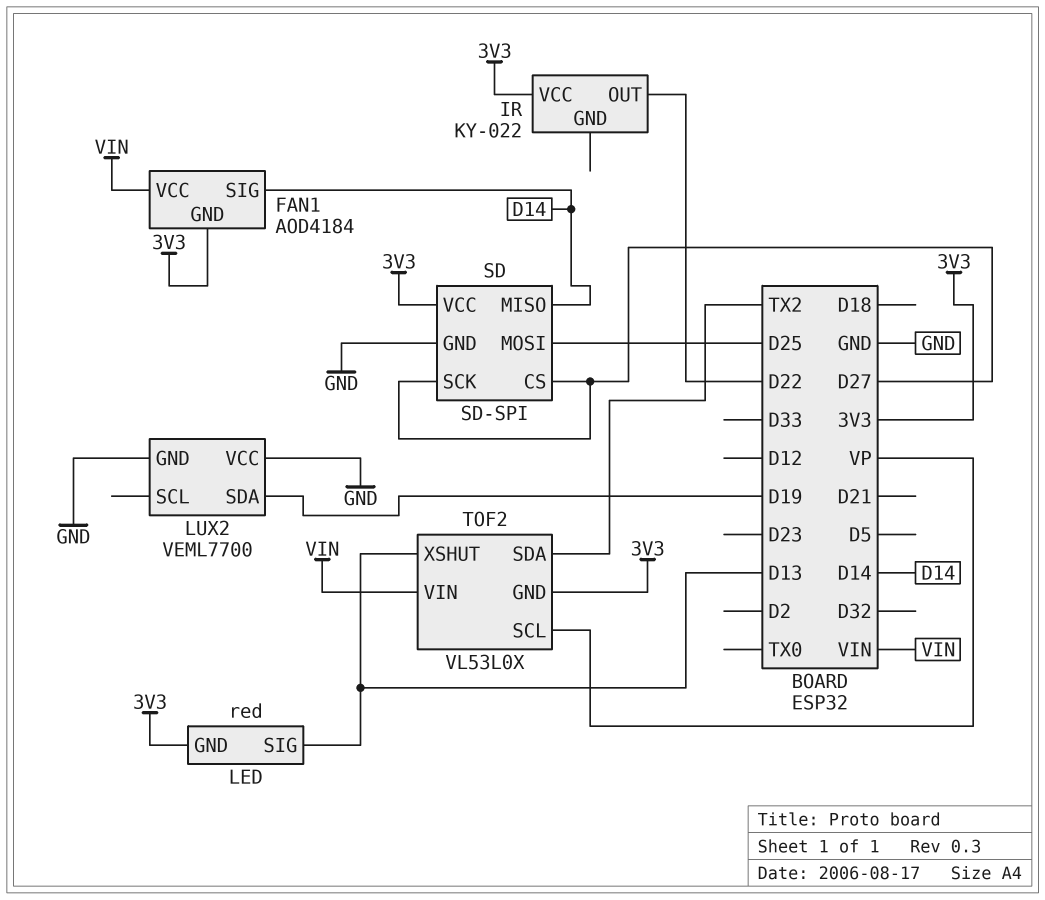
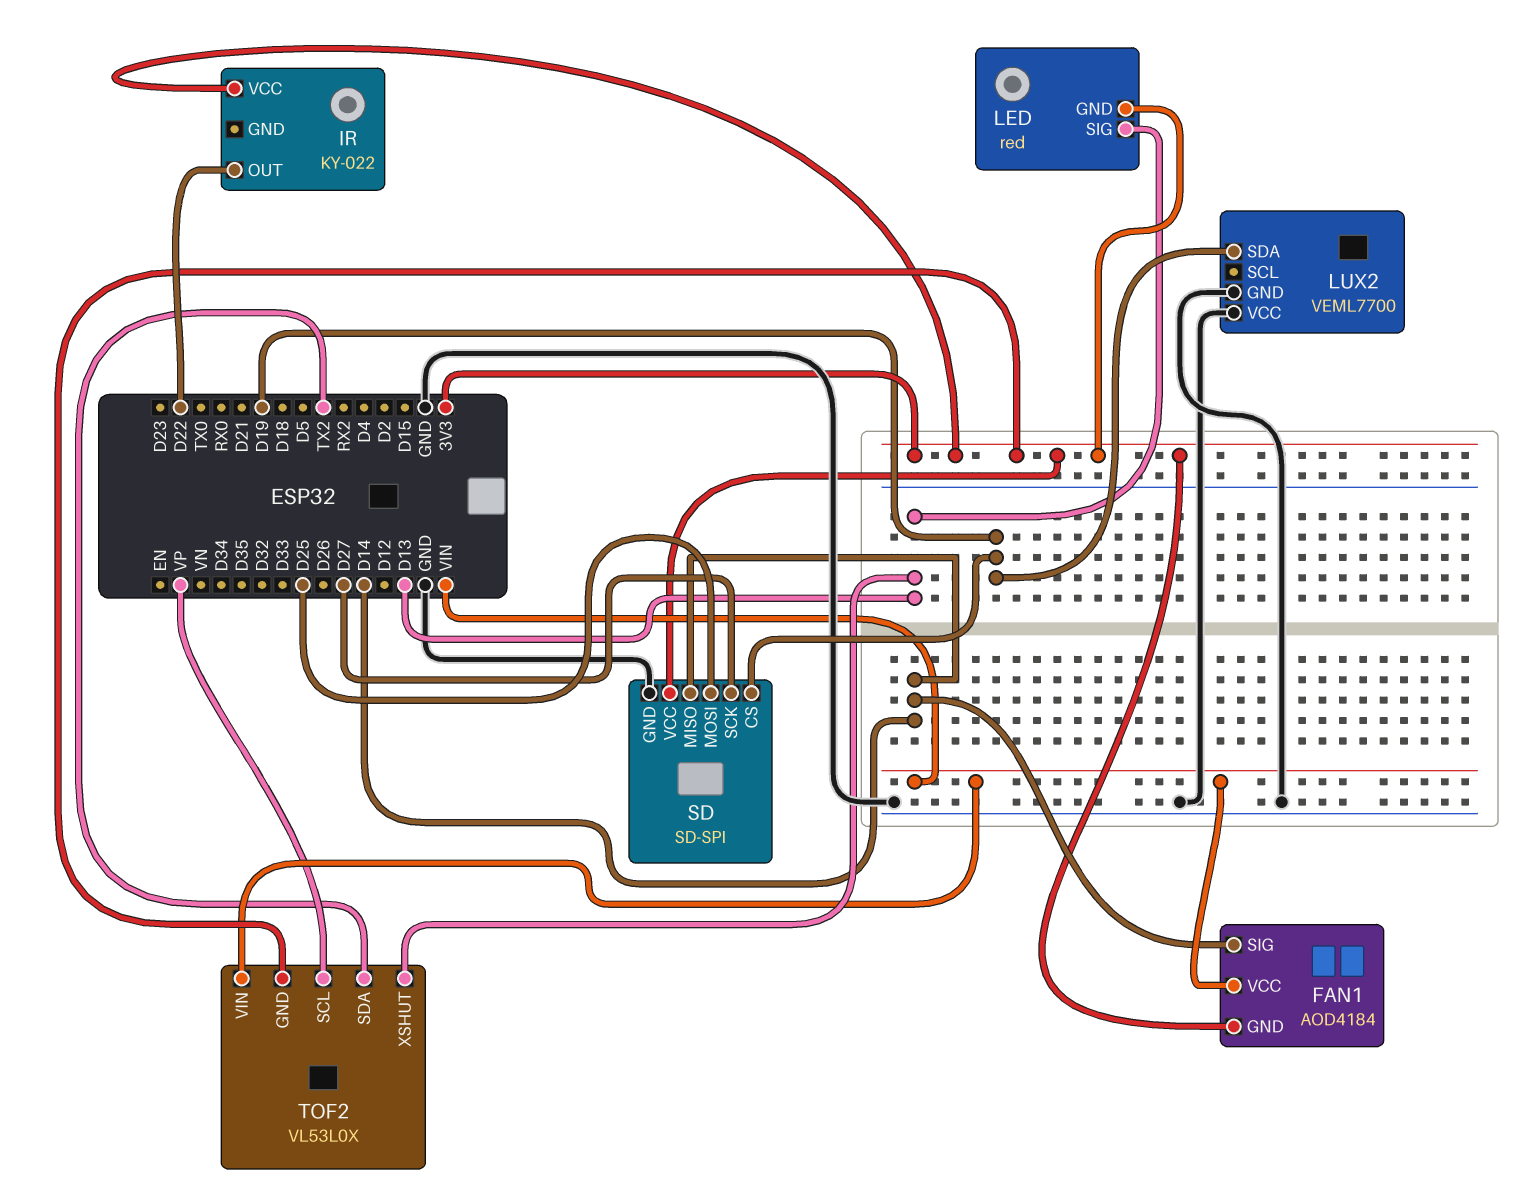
SD pin CS: D27 -> D19

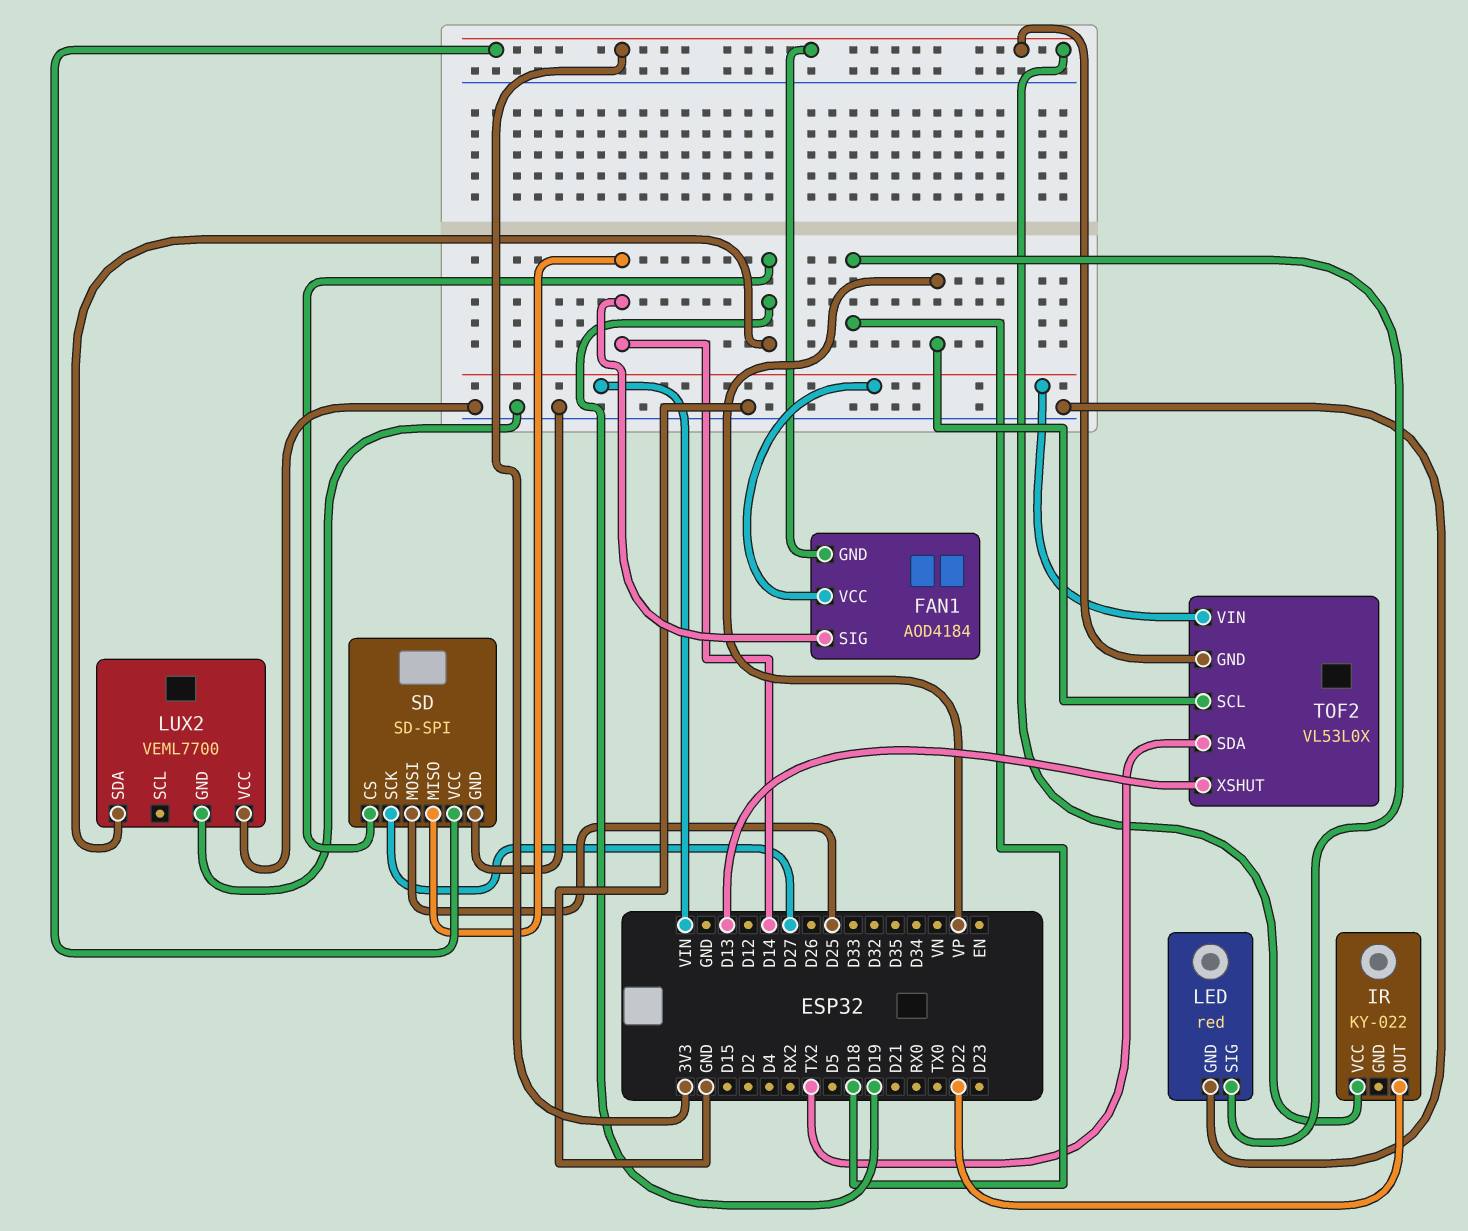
LED pin GND: 3V3 -> GND
LED pin SIG: D13 -> D18

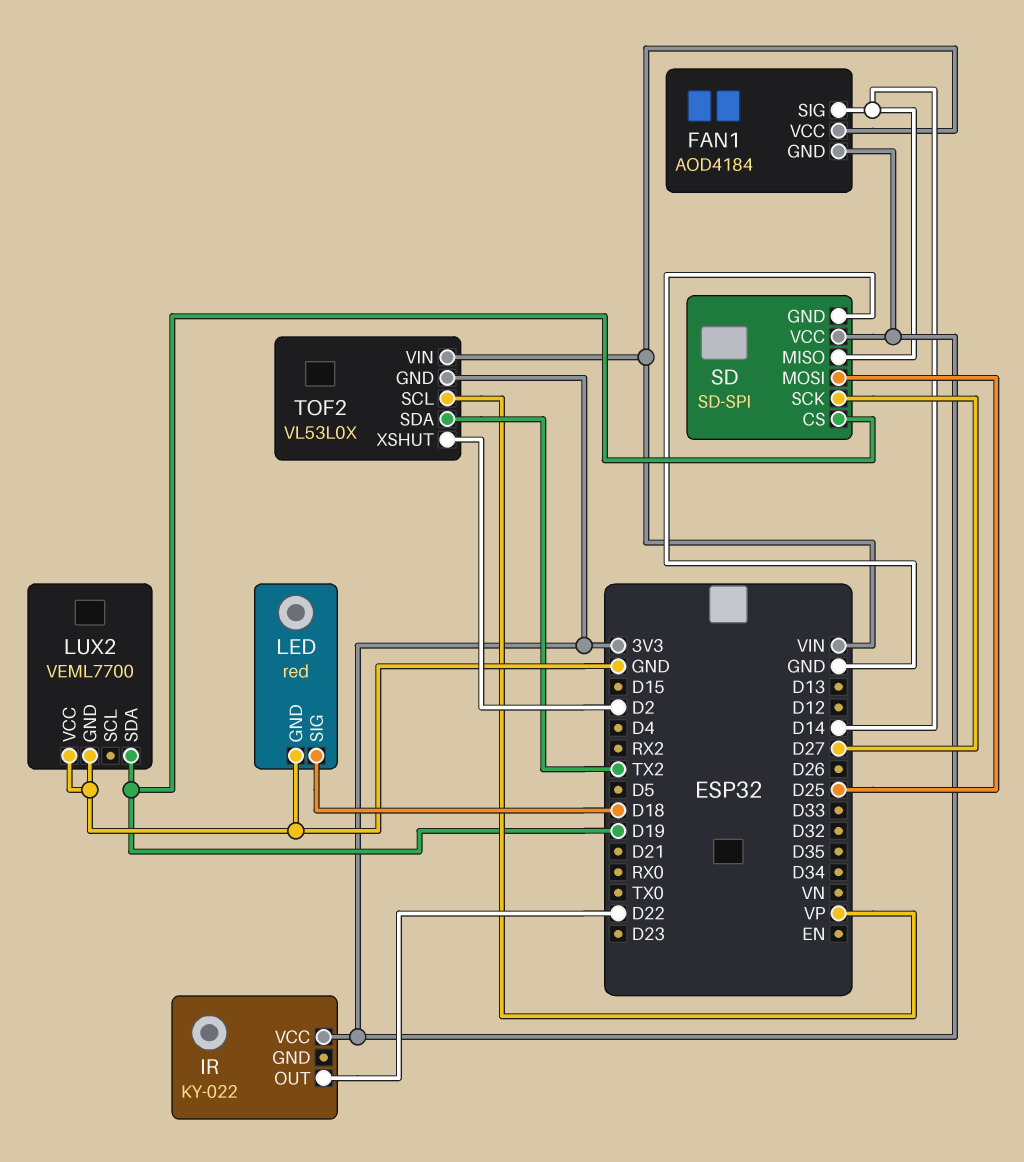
TOF2 pin XSHUT: D13 -> D2

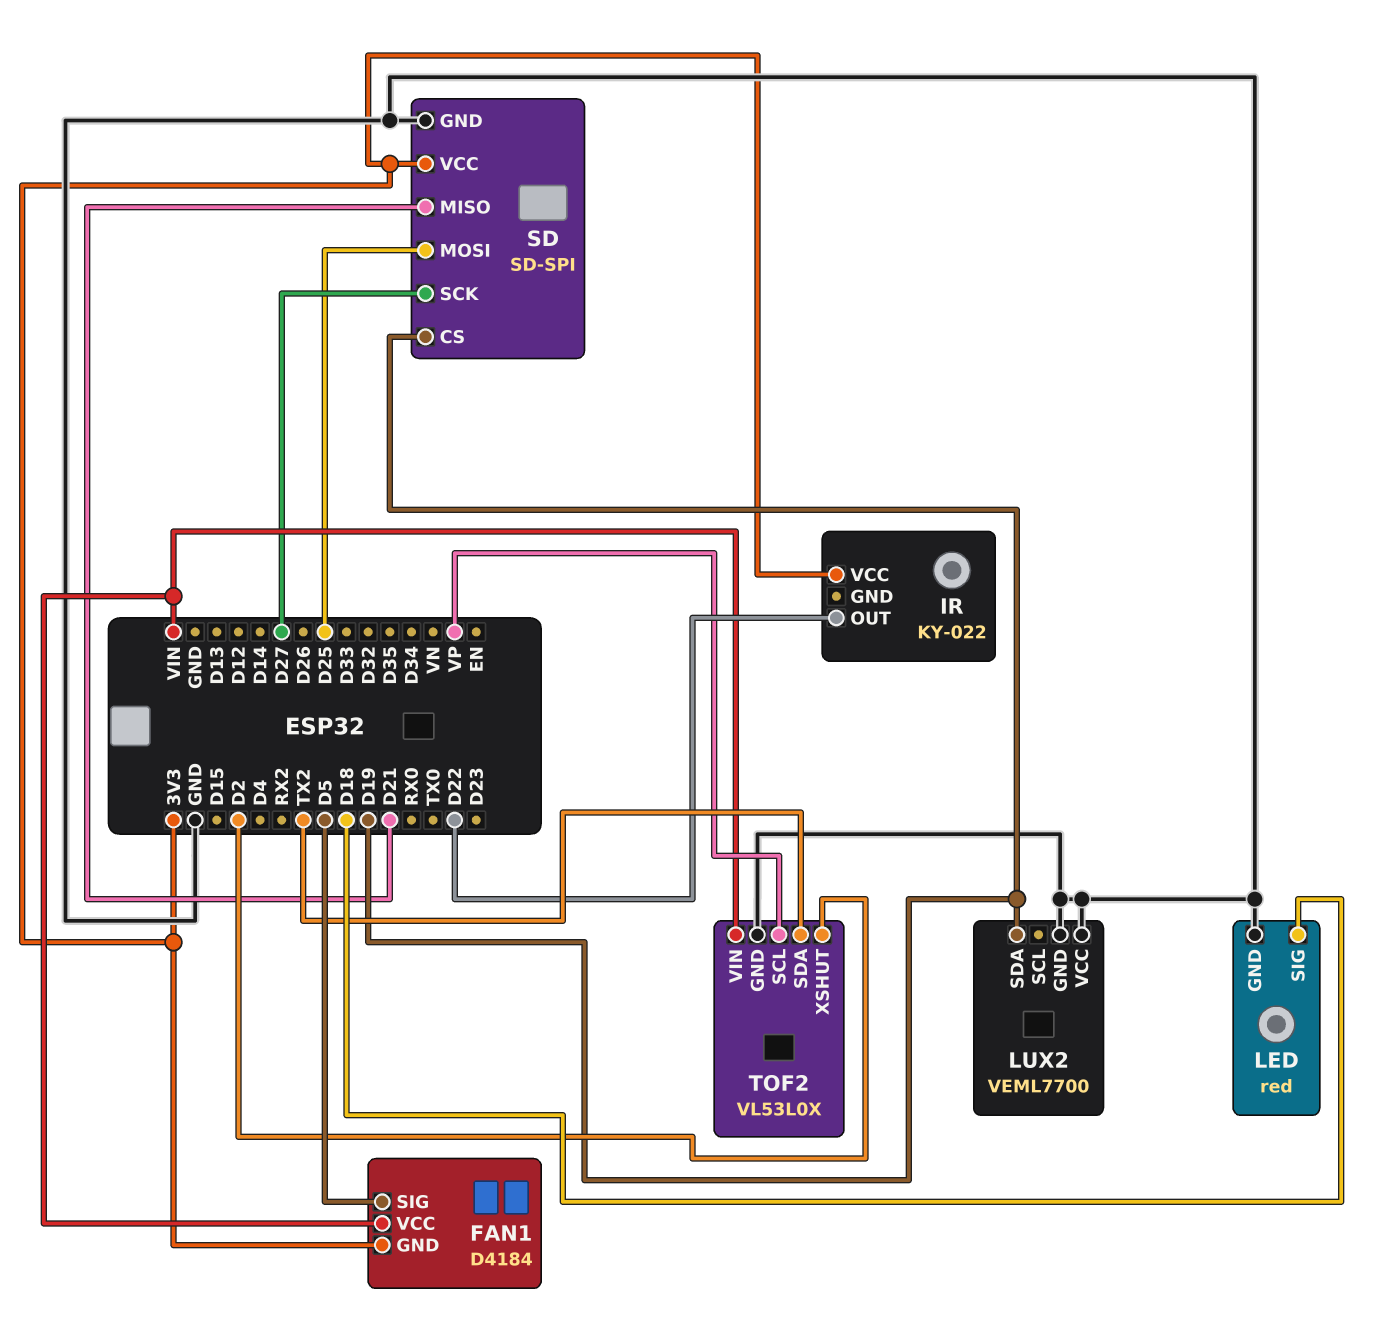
FAN1: AOD4184 -> D4184
FAN1 pin SIG: D14 -> D5
SD pin MISO: D14 -> D21
TOF2 pin GND: 3V3 -> GND

